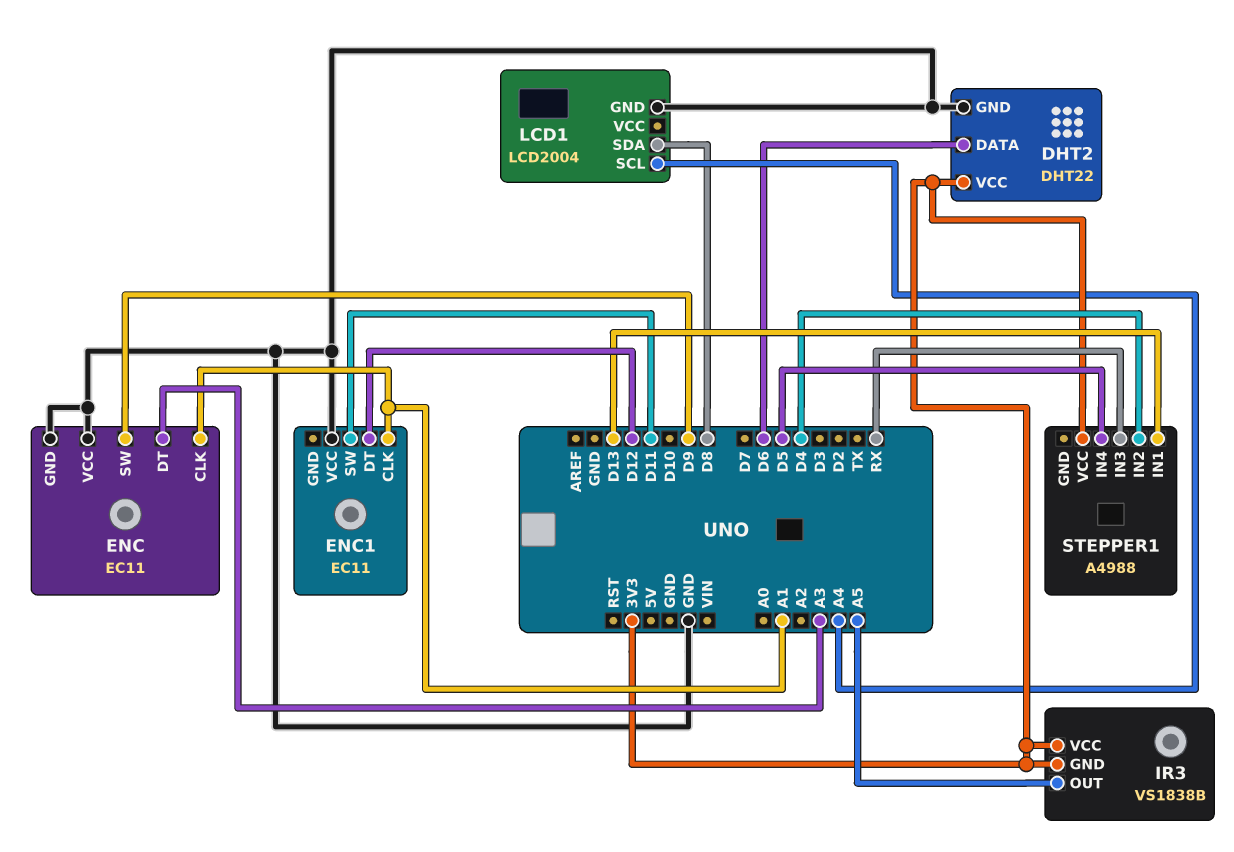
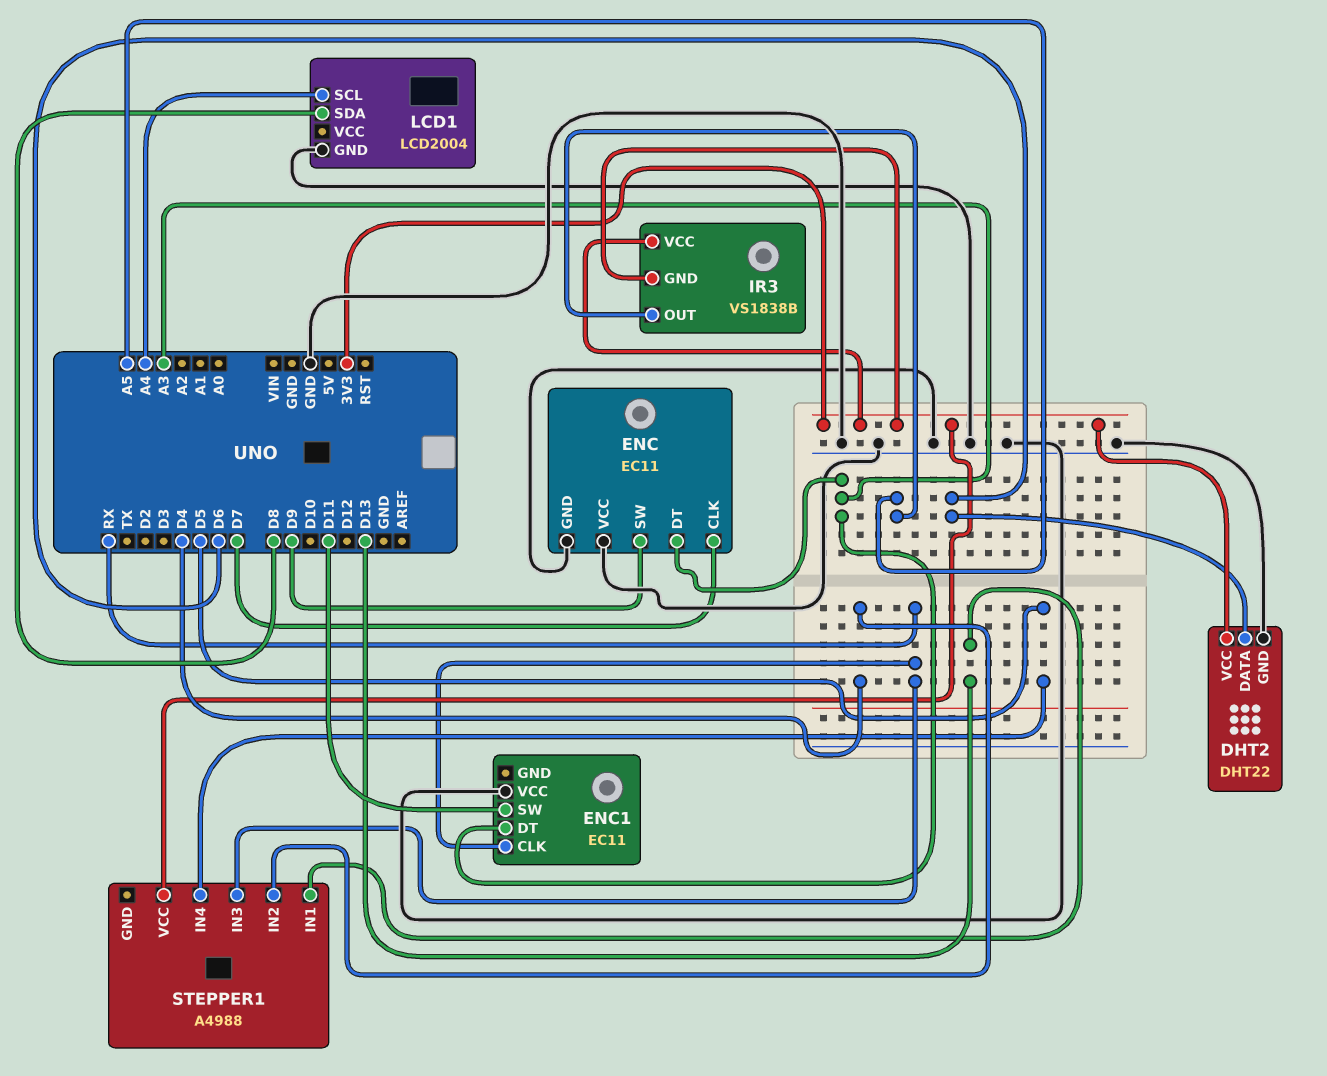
ENC pin CLK: A1 -> D7
ENC1 pin CLK: A1 -> RX
ENC1 pin DT: D12 -> A3

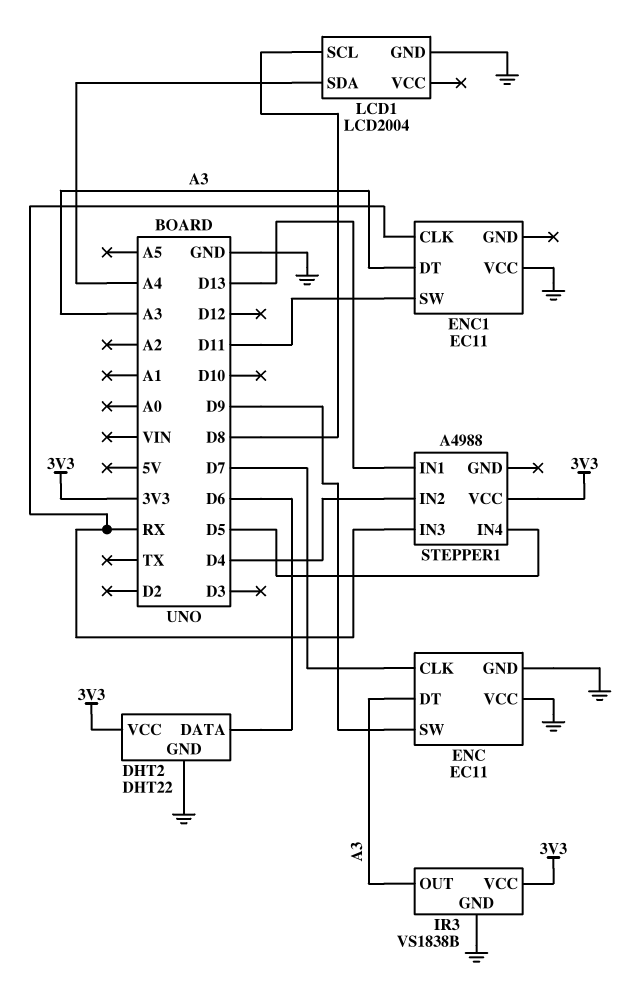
IR3 pin GND: 3V3 -> GND
IR3 pin OUT: A5 -> A3
LCD1 pin SCL: A4 -> D8
LCD1 pin SDA: D8 -> A4

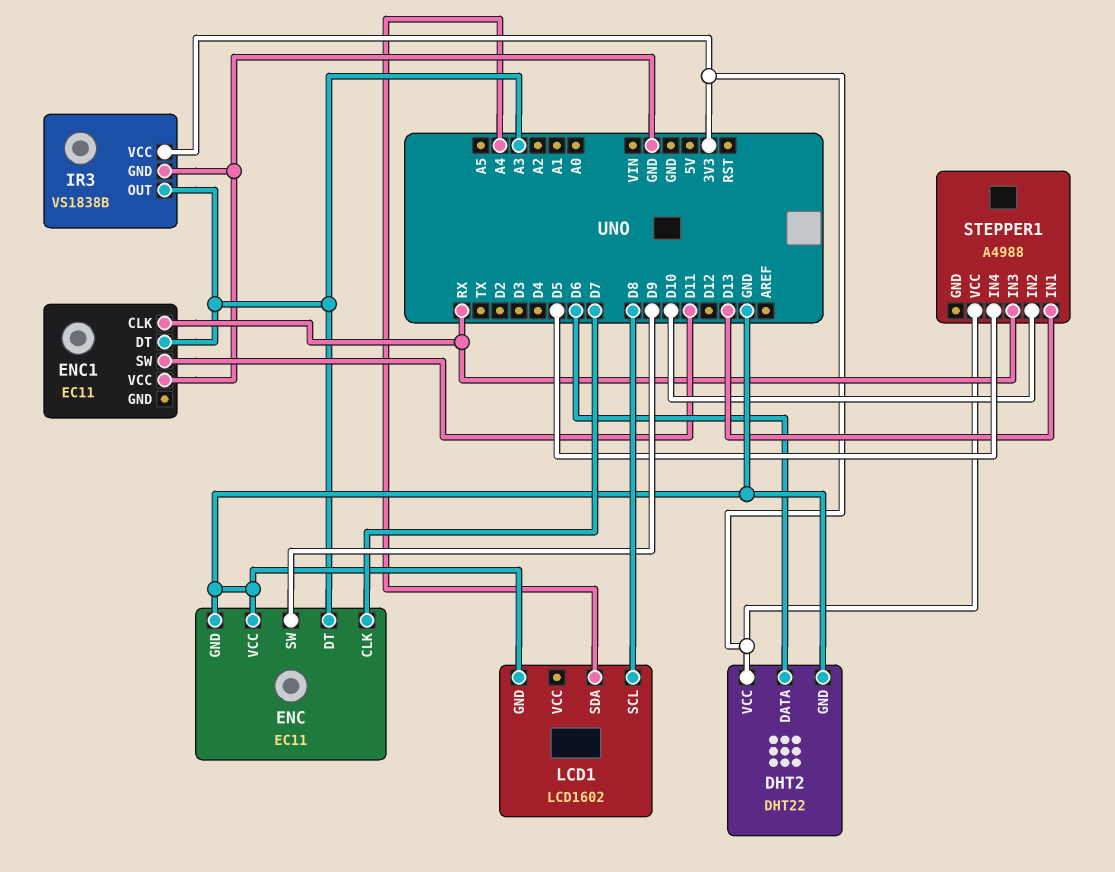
LCD1: LCD2004 -> LCD1602
STEPPER1 pin IN2: D4 -> D10

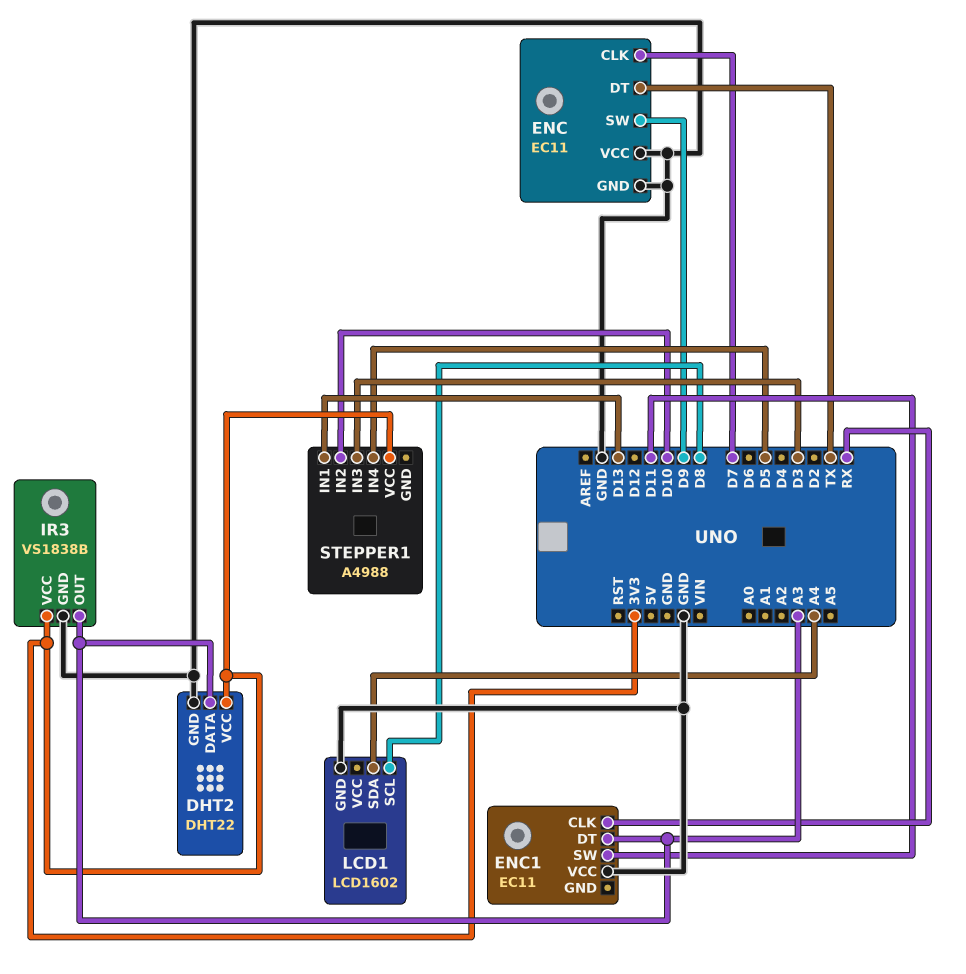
DHT2 pin DATA: D6 -> A3
ENC pin DT: A3 -> TX
STEPPER1 pin IN3: RX -> D3

